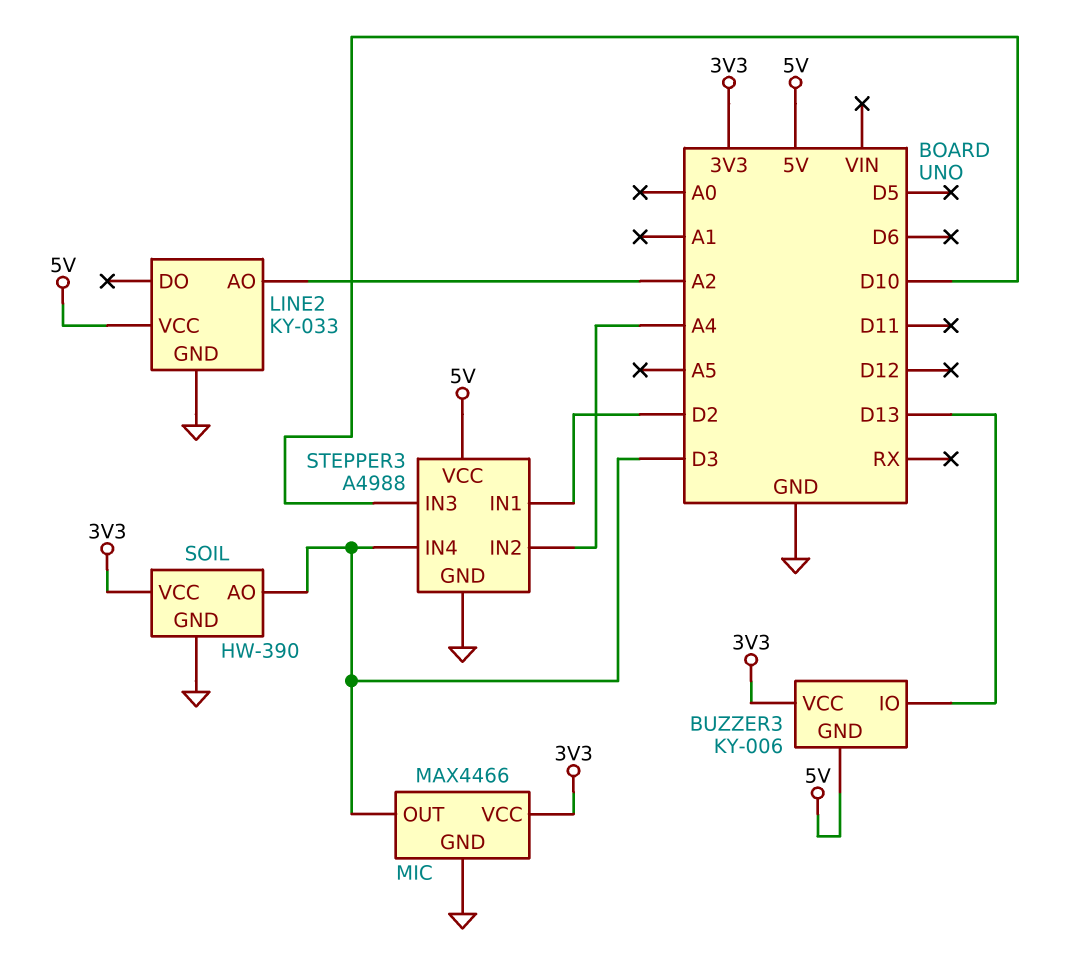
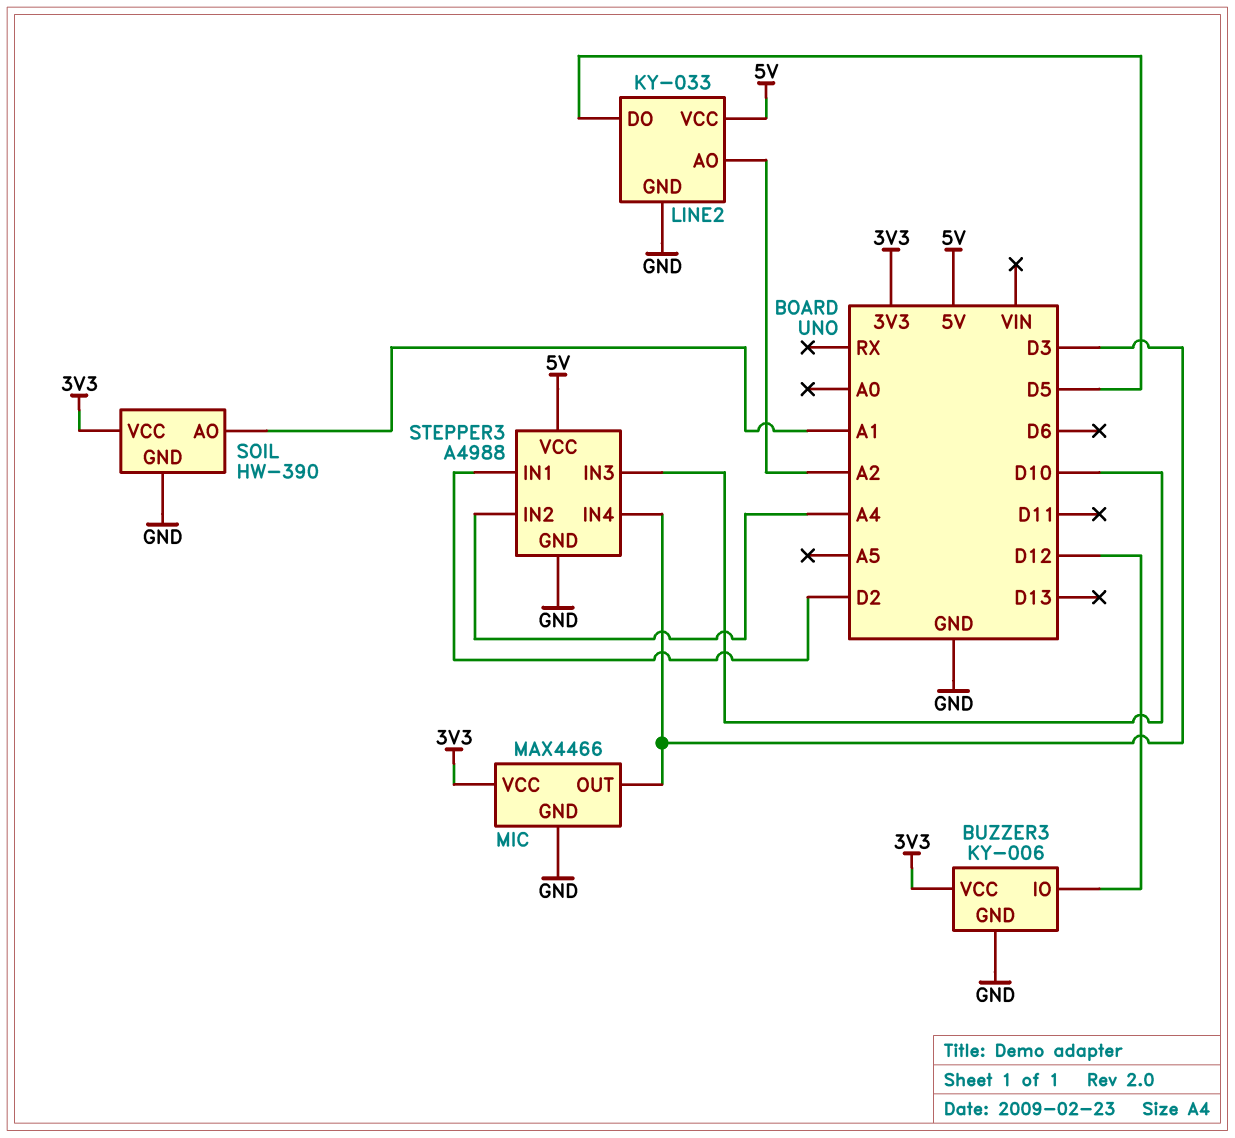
BUZZER3 pin GND: 5V -> GND
BUZZER3 pin IO: D13 -> D12
LINE2 pin DO: none -> D5
SOIL pin AO: D3 -> A1

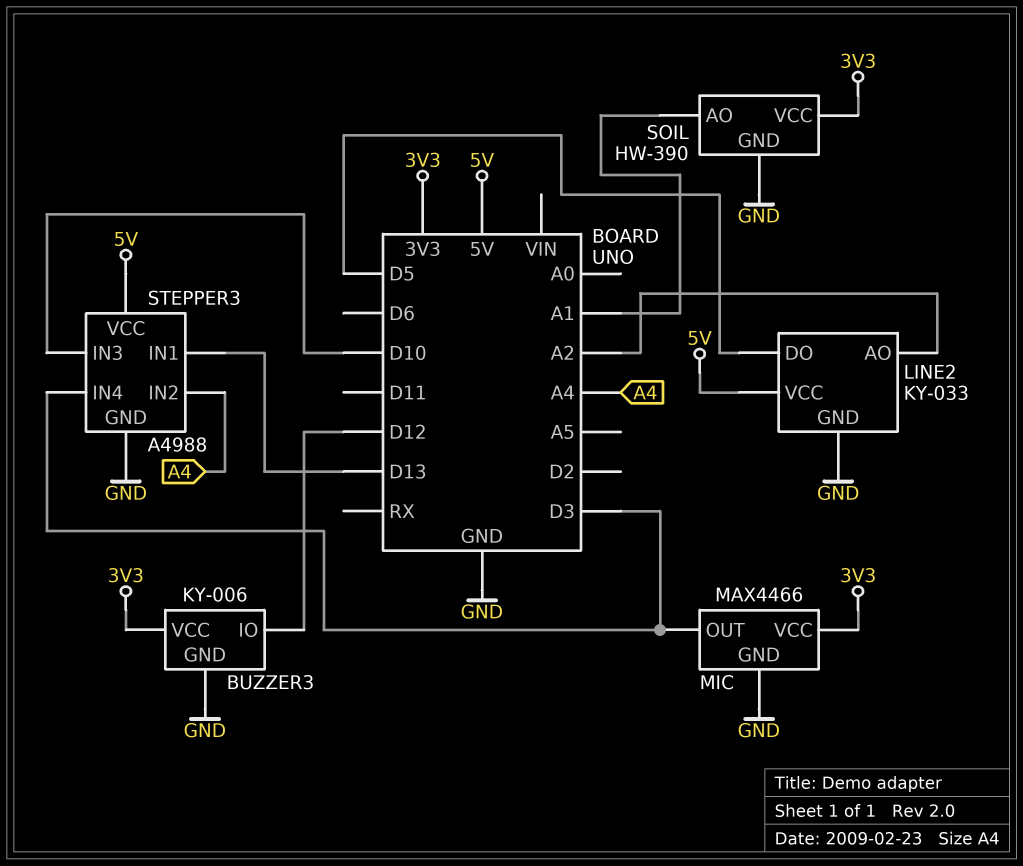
STEPPER3 pin IN1: D2 -> D13

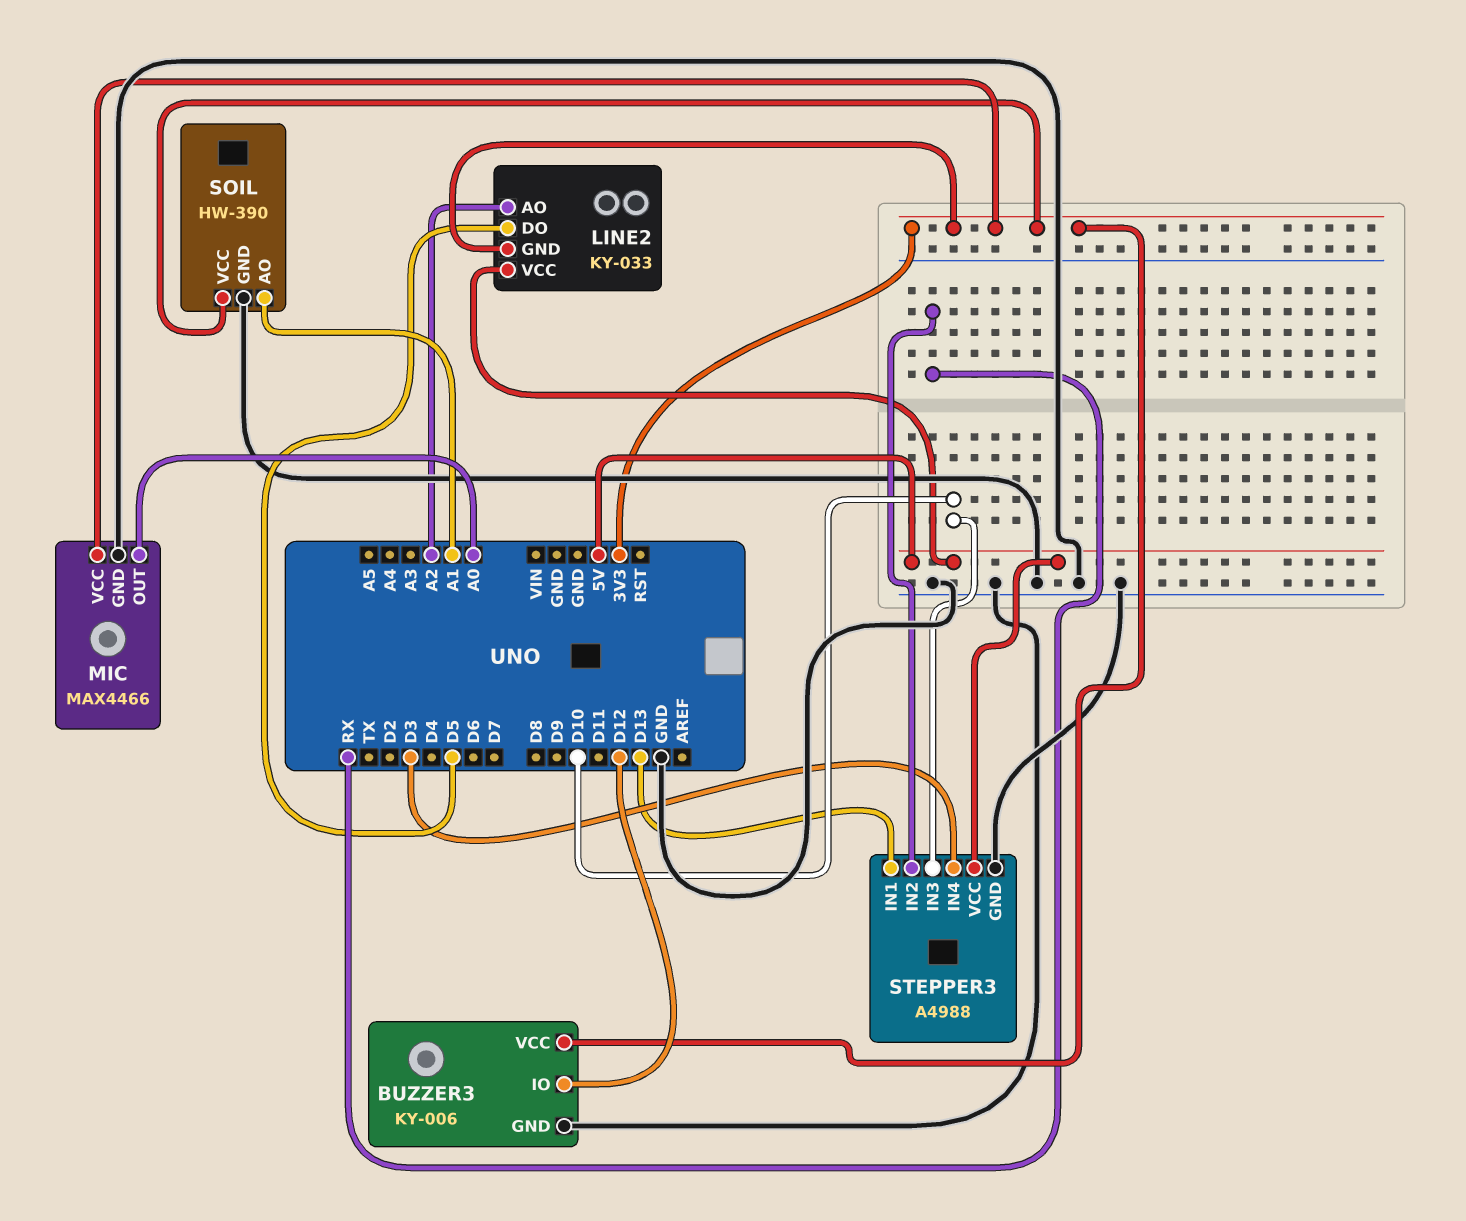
LINE2 pin GND: GND -> 3V3
MIC pin OUT: D3 -> A0
STEPPER3 pin IN2: A4 -> RX

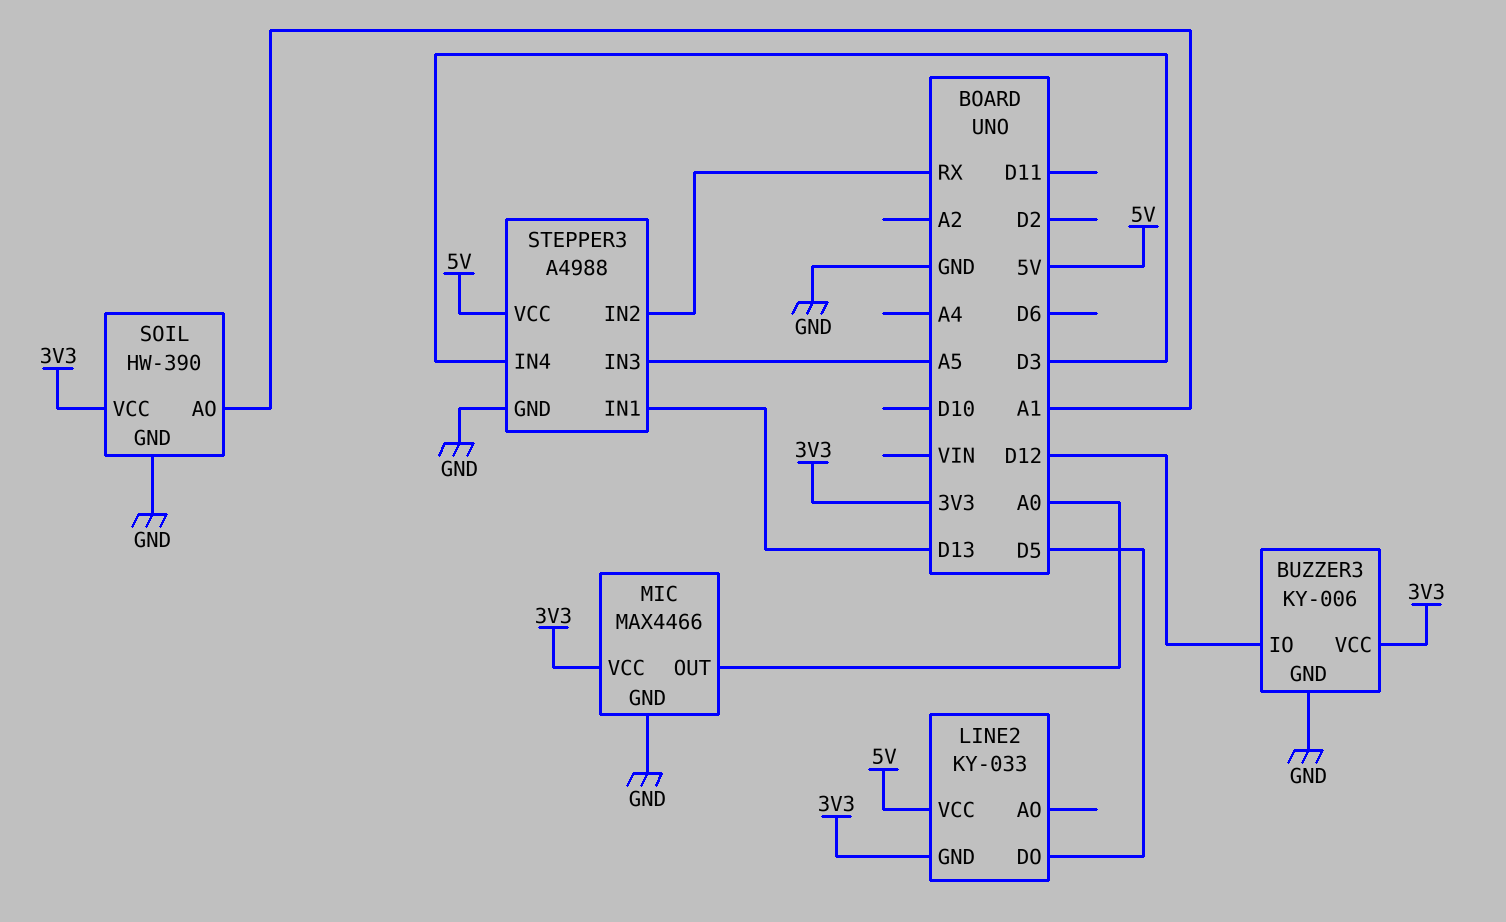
LINE2 pin AO: A2 -> none
STEPPER3 pin IN3: D10 -> A5

